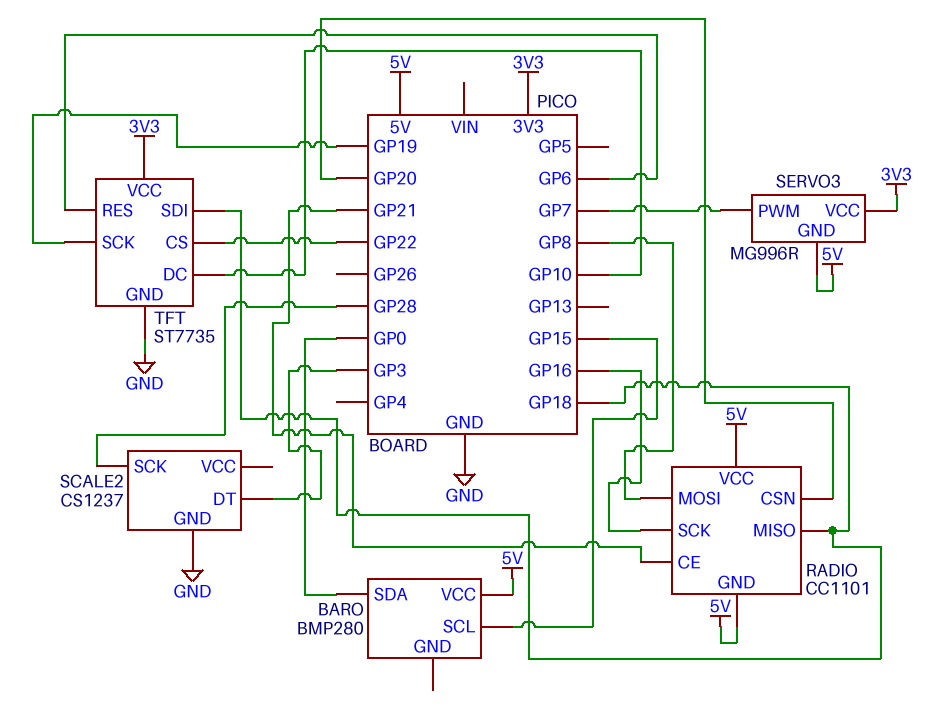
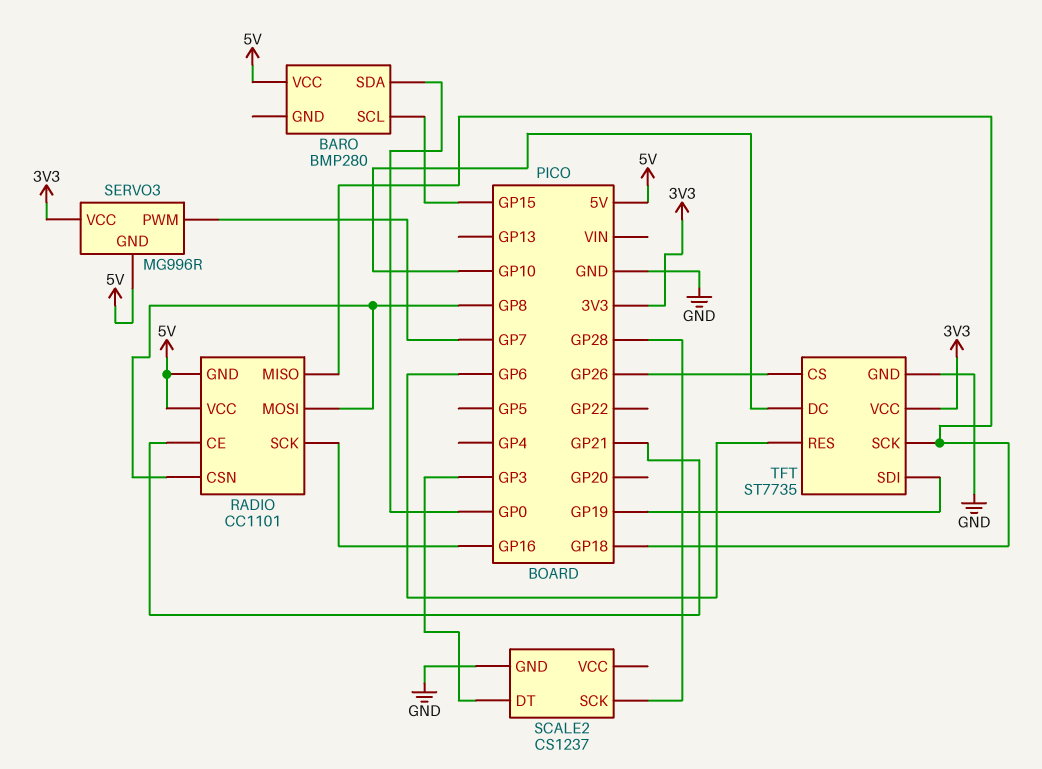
RADIO pin CSN: GP20 -> GP8
TFT pin CS: GP22 -> GP26
TFT pin SCK: GP19 -> GP18
TFT pin SDI: GP18 -> GP19

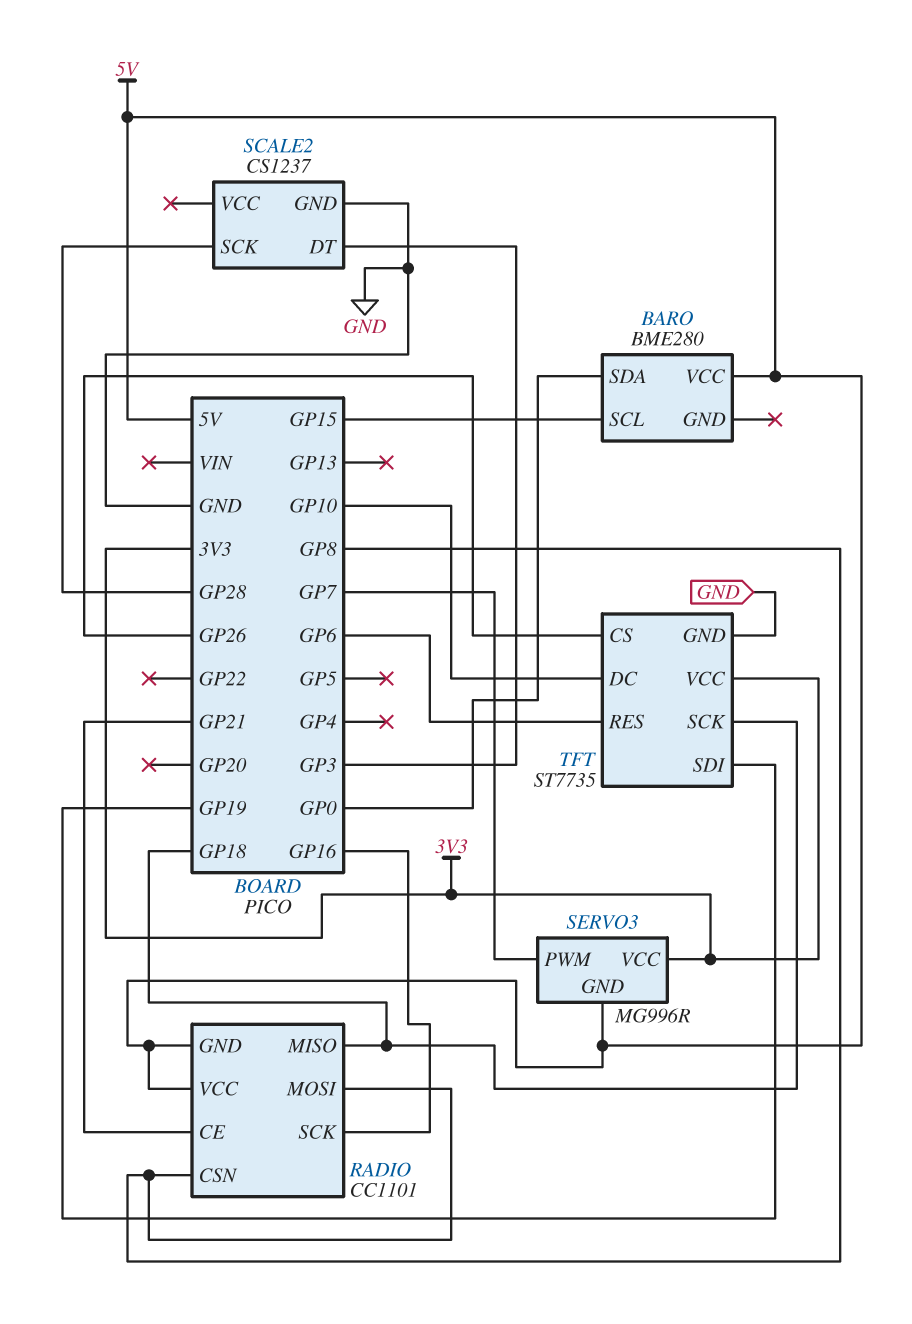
BARO: BMP280 -> BME280

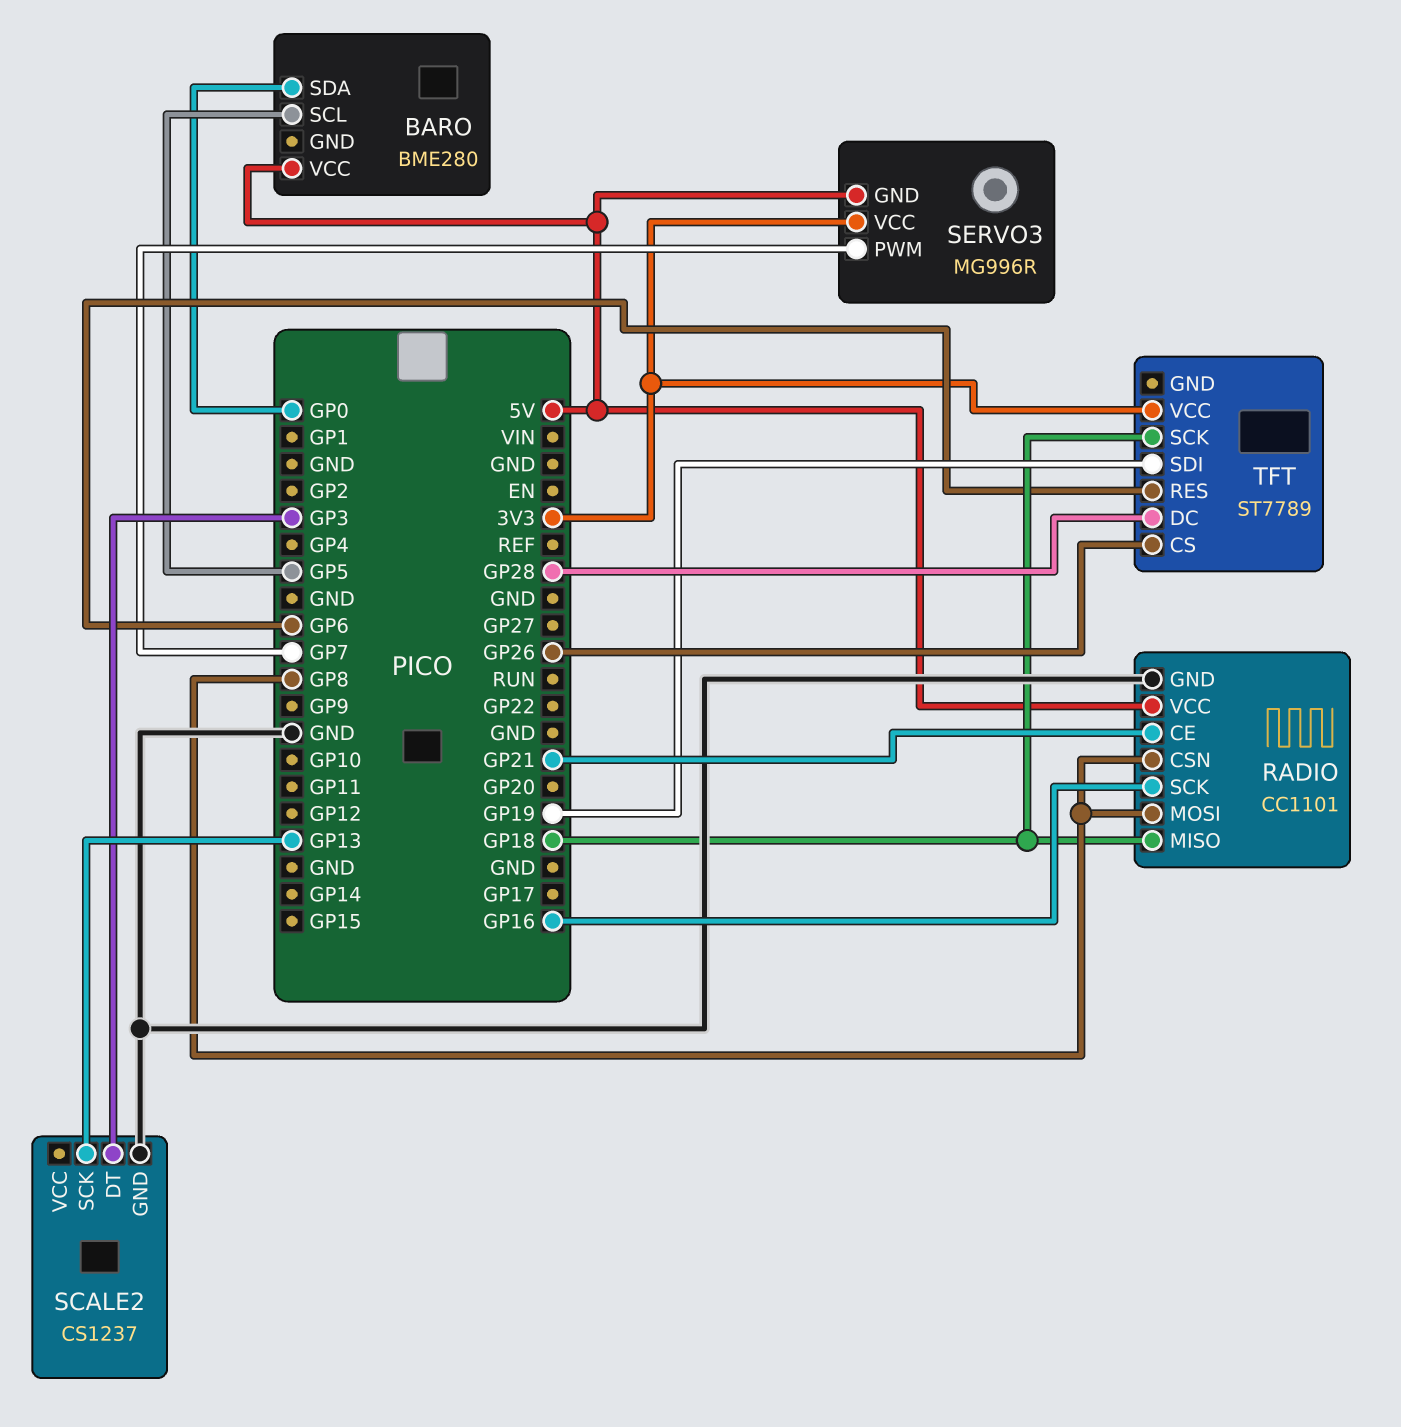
BARO pin SCL: GP15 -> GP5
RADIO pin GND: 5V -> GND
SCALE2 pin SCK: GP28 -> GP13
TFT: ST7735 -> ST7789
TFT pin DC: GP10 -> GP28
TFT pin GND: GND -> none

